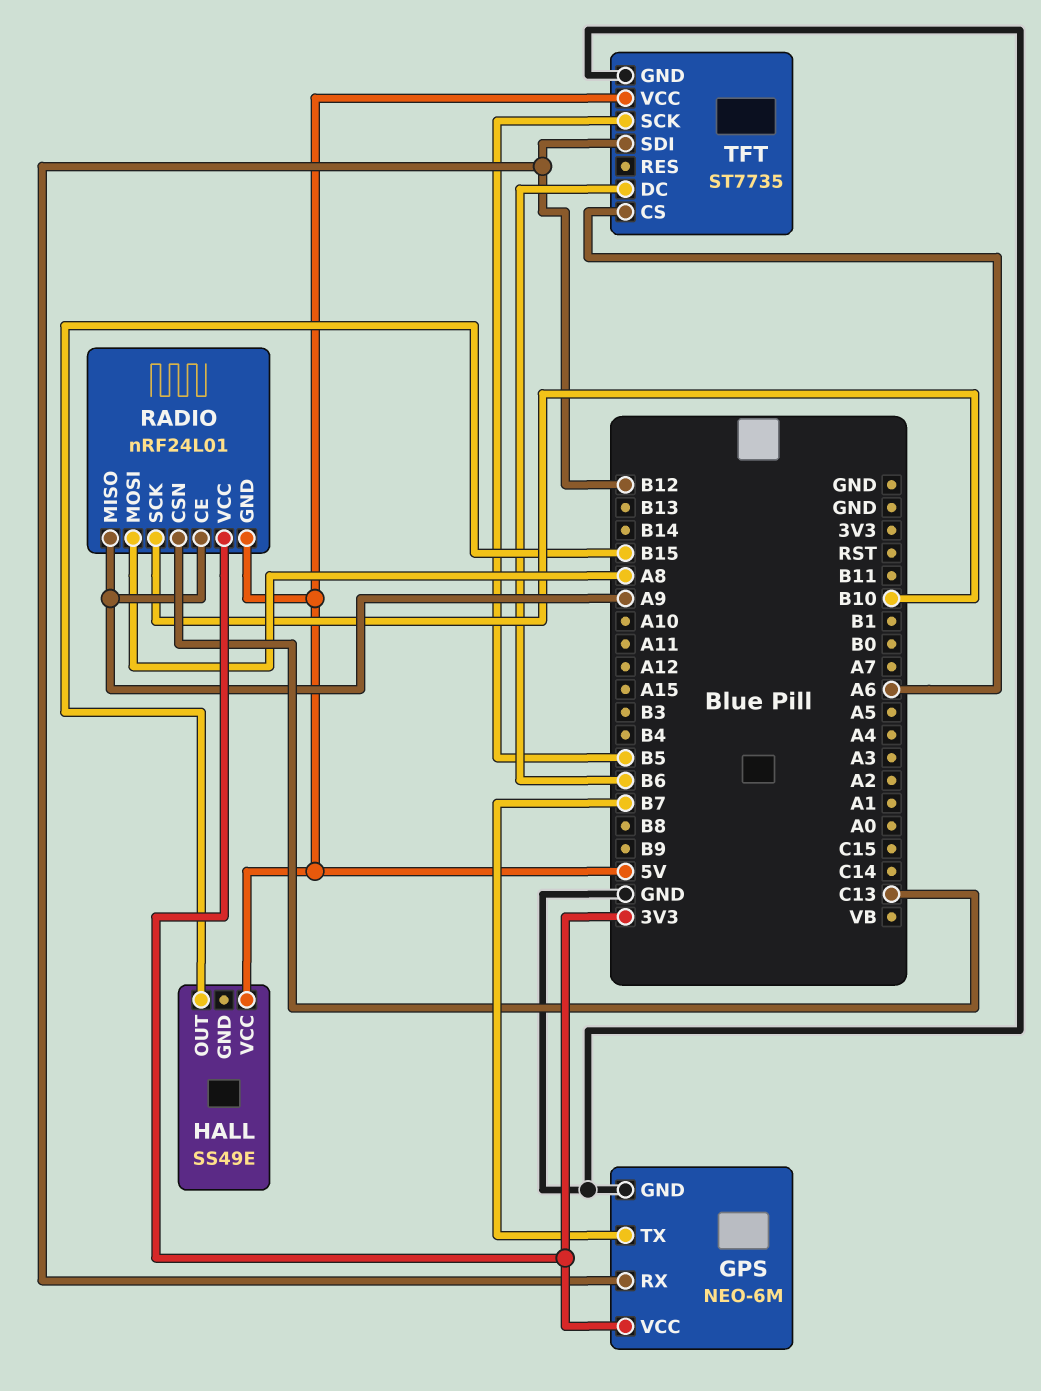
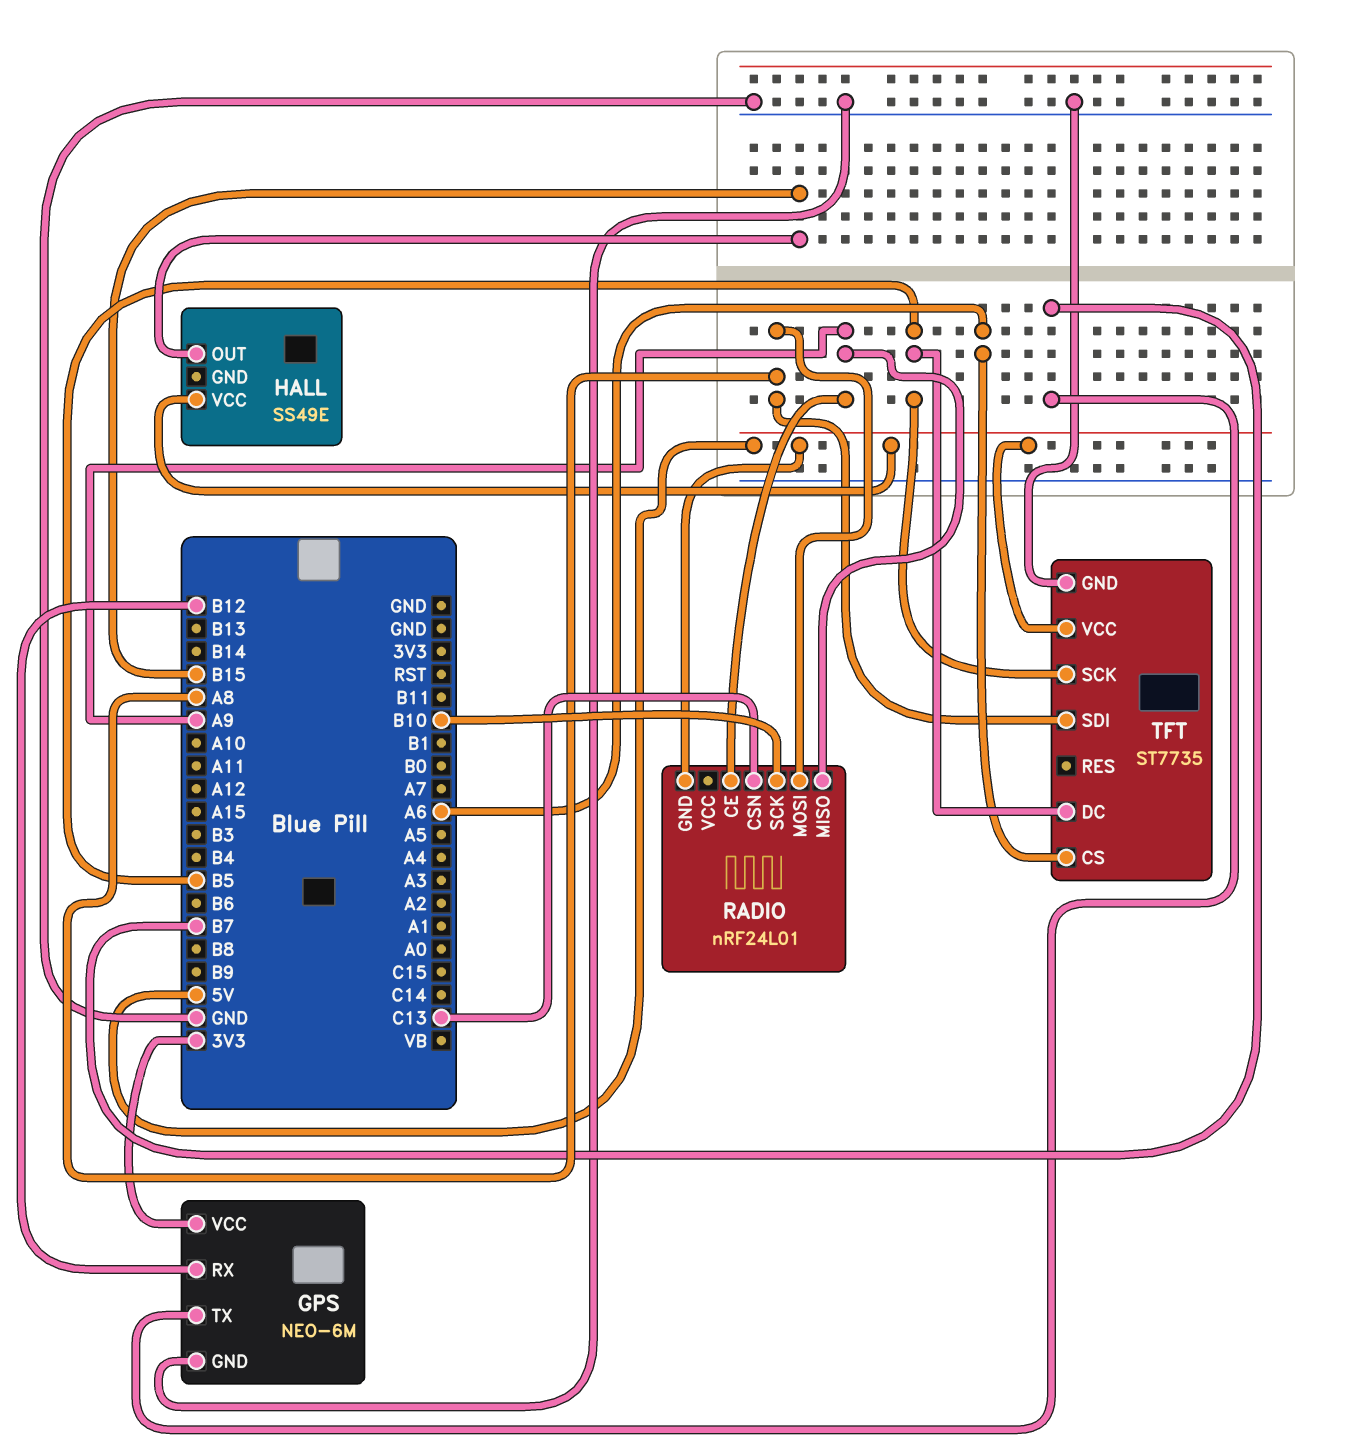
RADIO pin VCC: 3V3 -> none
TFT pin DC: B6 -> B5
TFT pin SDI: B12 -> A8

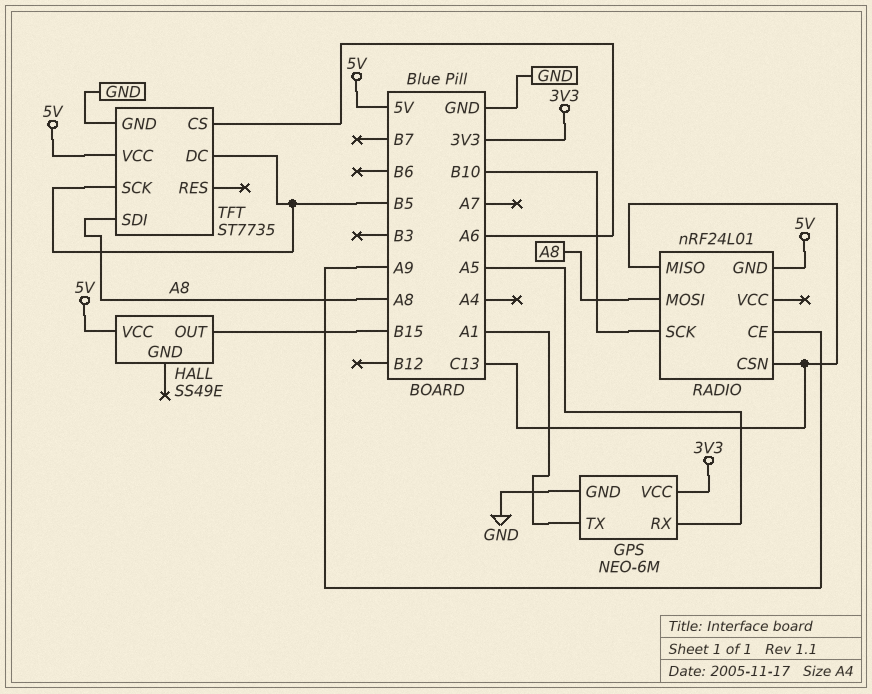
GPS pin RX: B12 -> A5
GPS pin TX: B7 -> A1
RADIO pin MISO: A9 -> C13

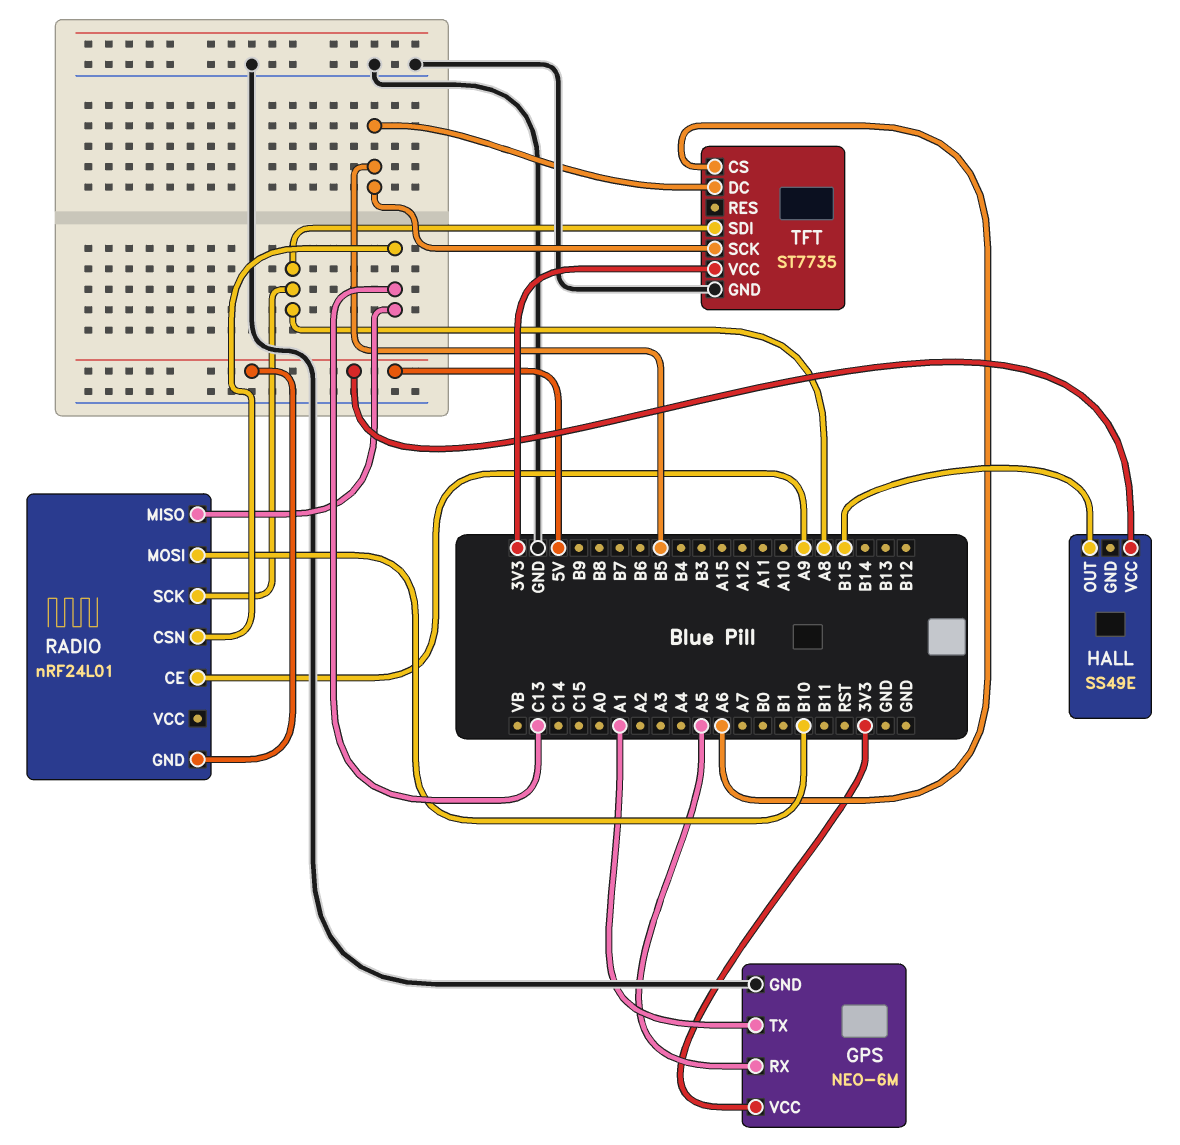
RADIO pin MOSI: A8 -> B10
RADIO pin SCK: B10 -> A8
TFT pin VCC: 5V -> 3V3

